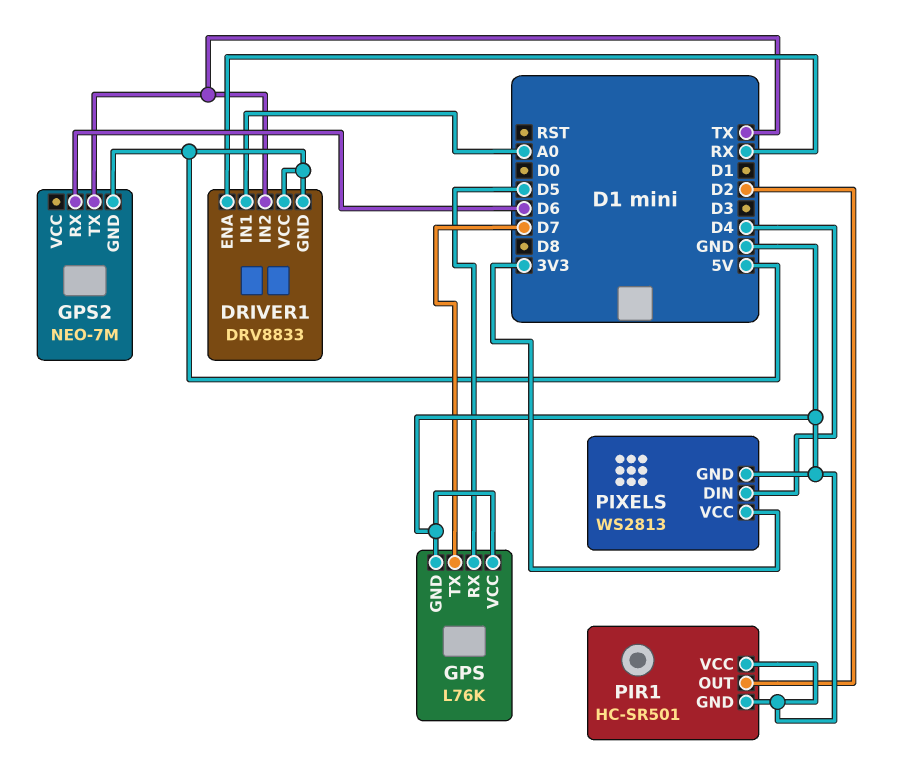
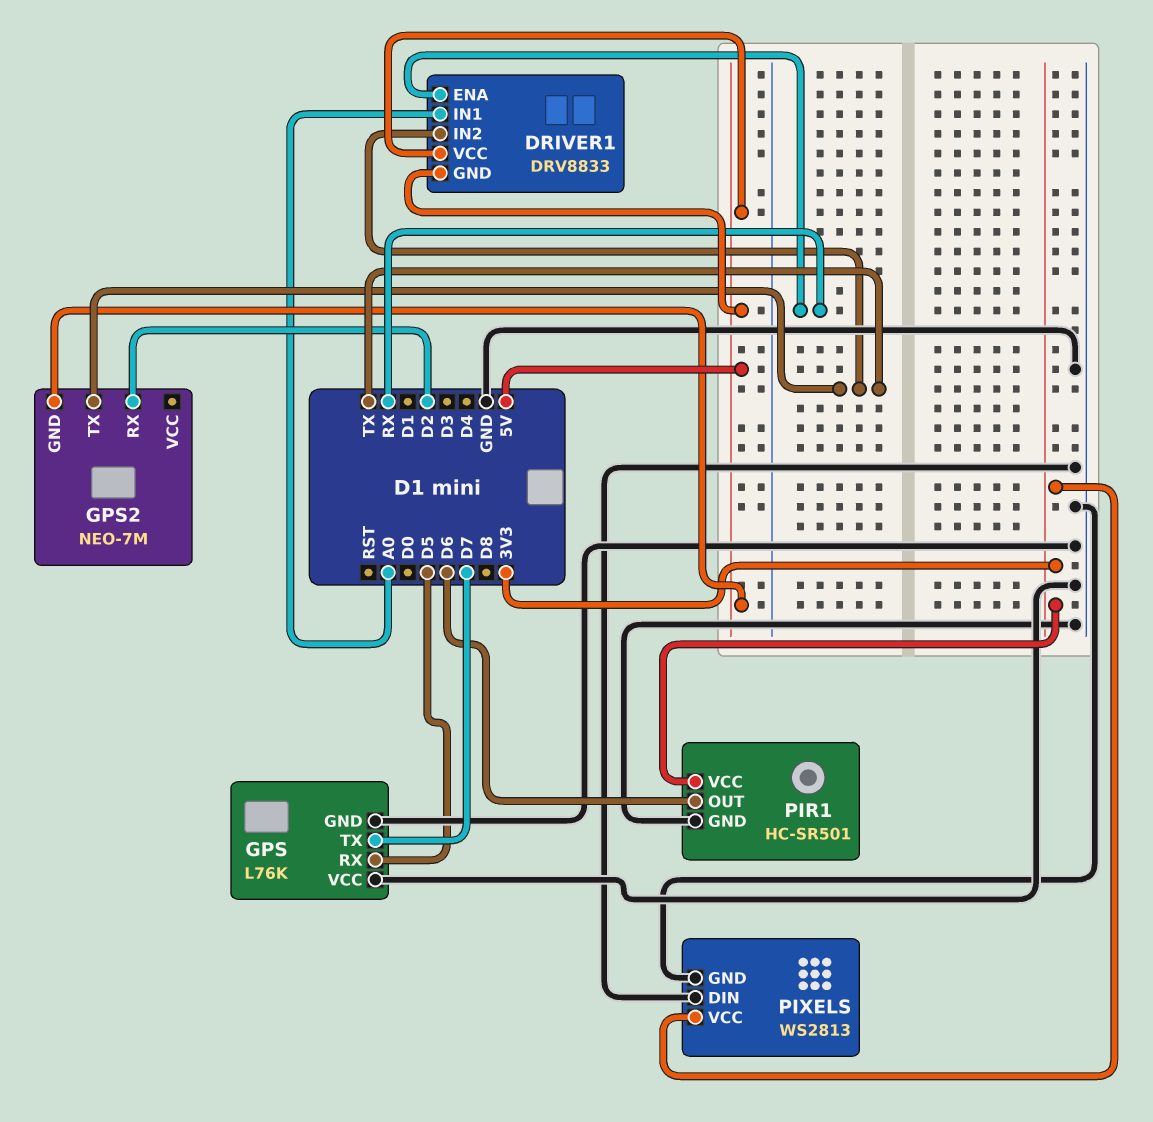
GPS2 pin RX: D6 -> D2
PIR1 pin OUT: D2 -> D6
PIR1 pin VCC: GND -> 3V3
PIXELS pin DIN: D4 -> GND

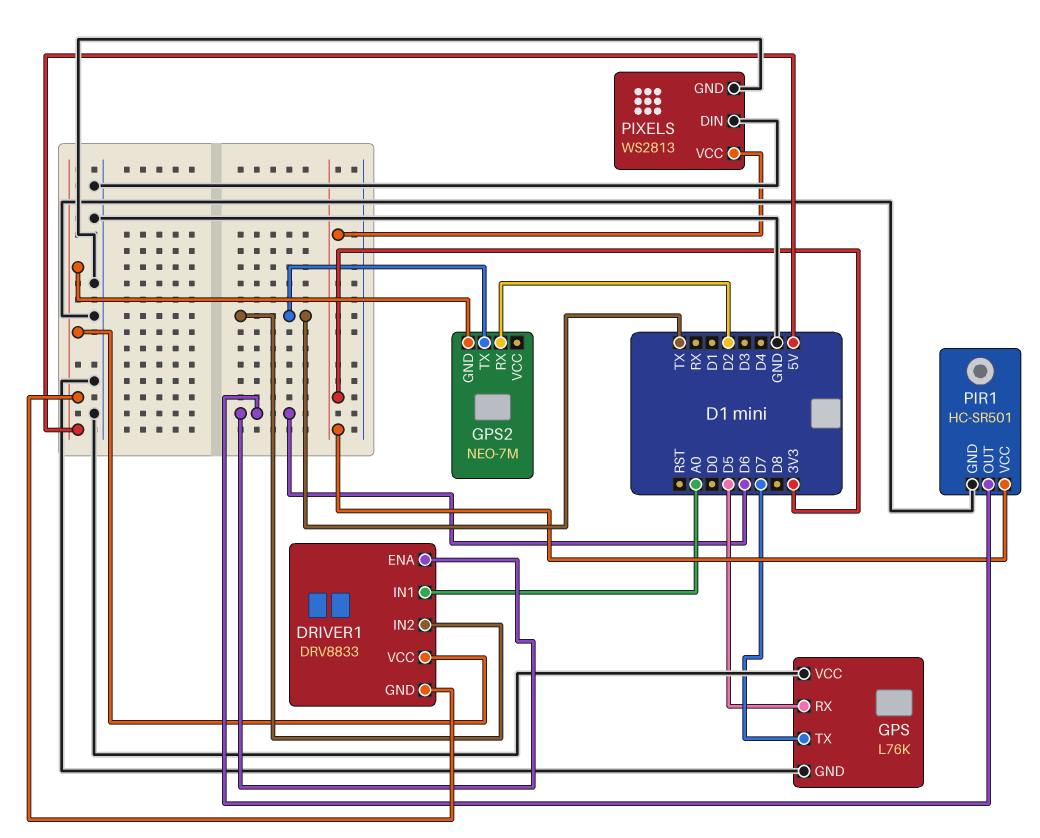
DRIVER1 pin ENA: RX -> D6

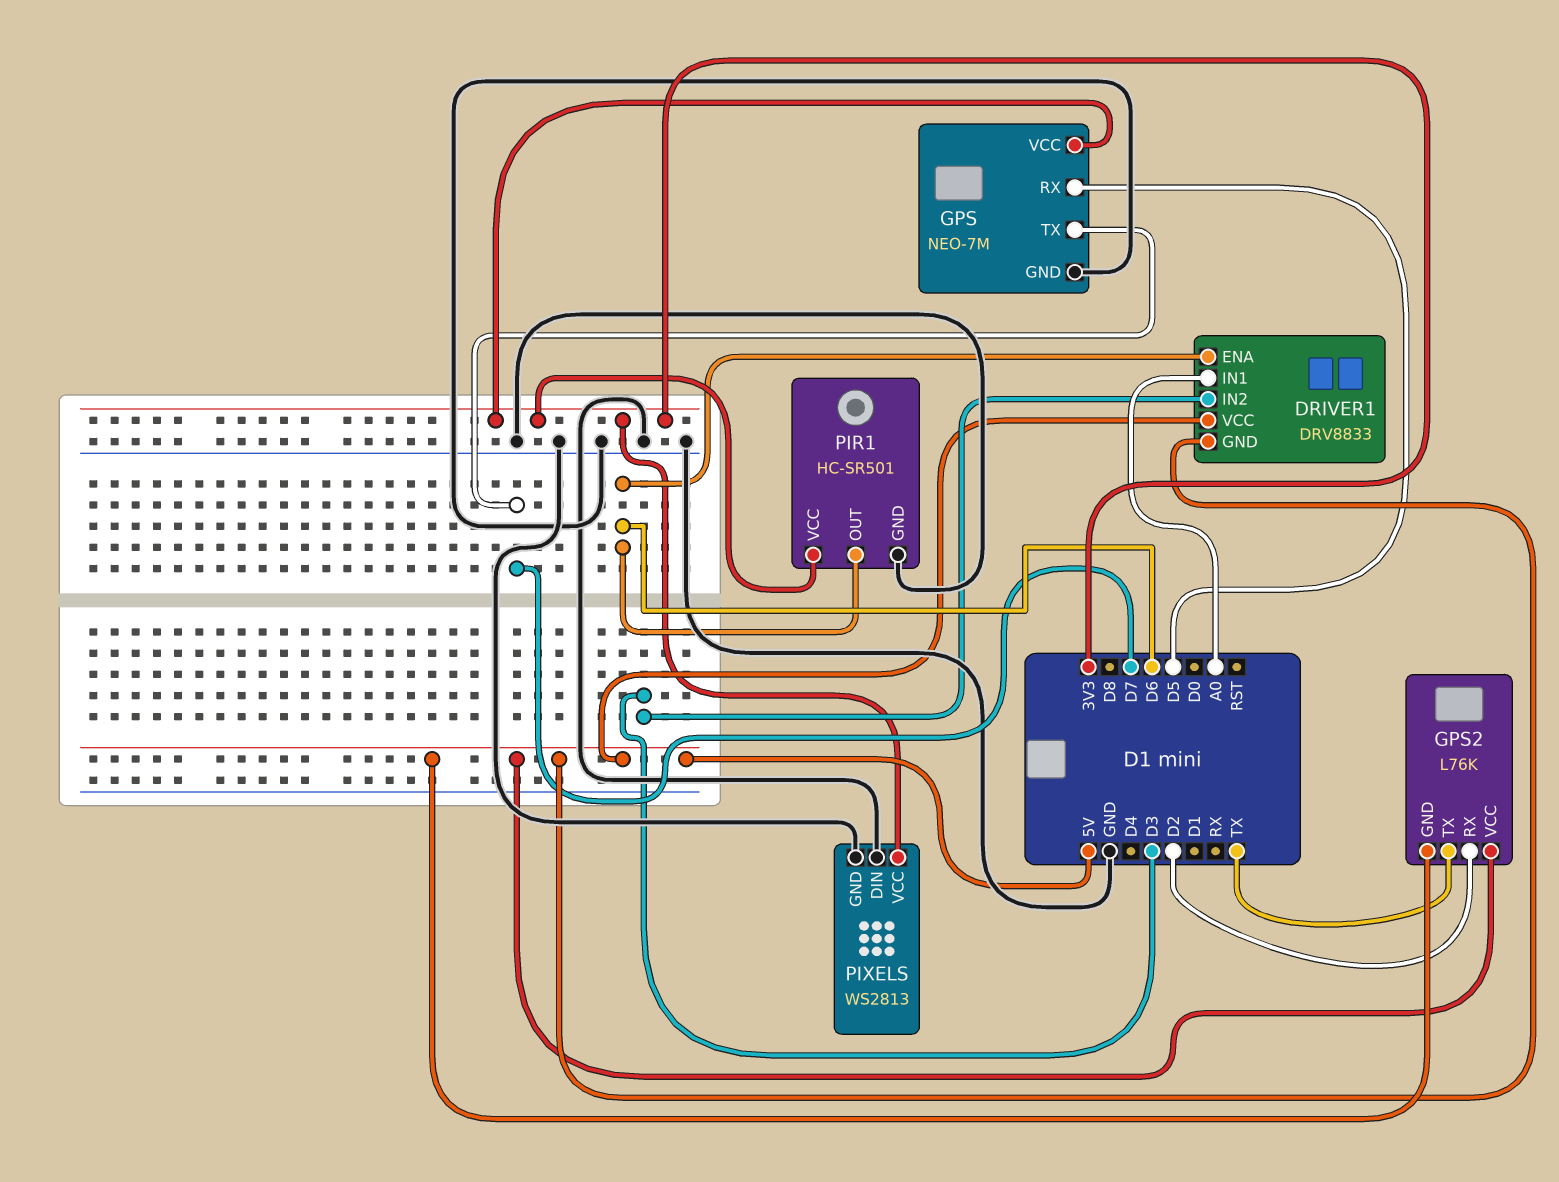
DRIVER1 pin IN2: TX -> D3
GPS: L76K -> NEO-7M
GPS pin VCC: GND -> 3V3
GPS2: NEO-7M -> L76K
GPS2 pin VCC: none -> 5V

